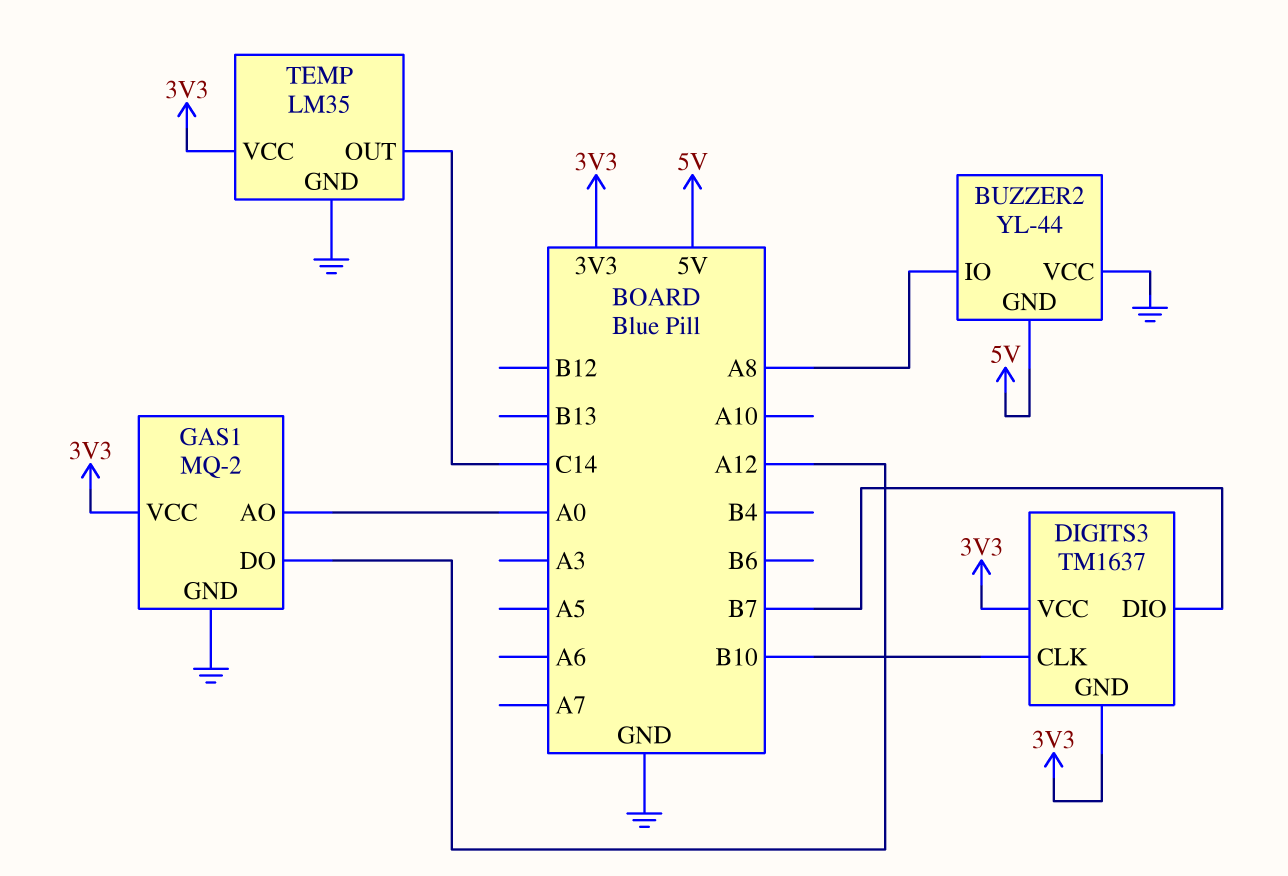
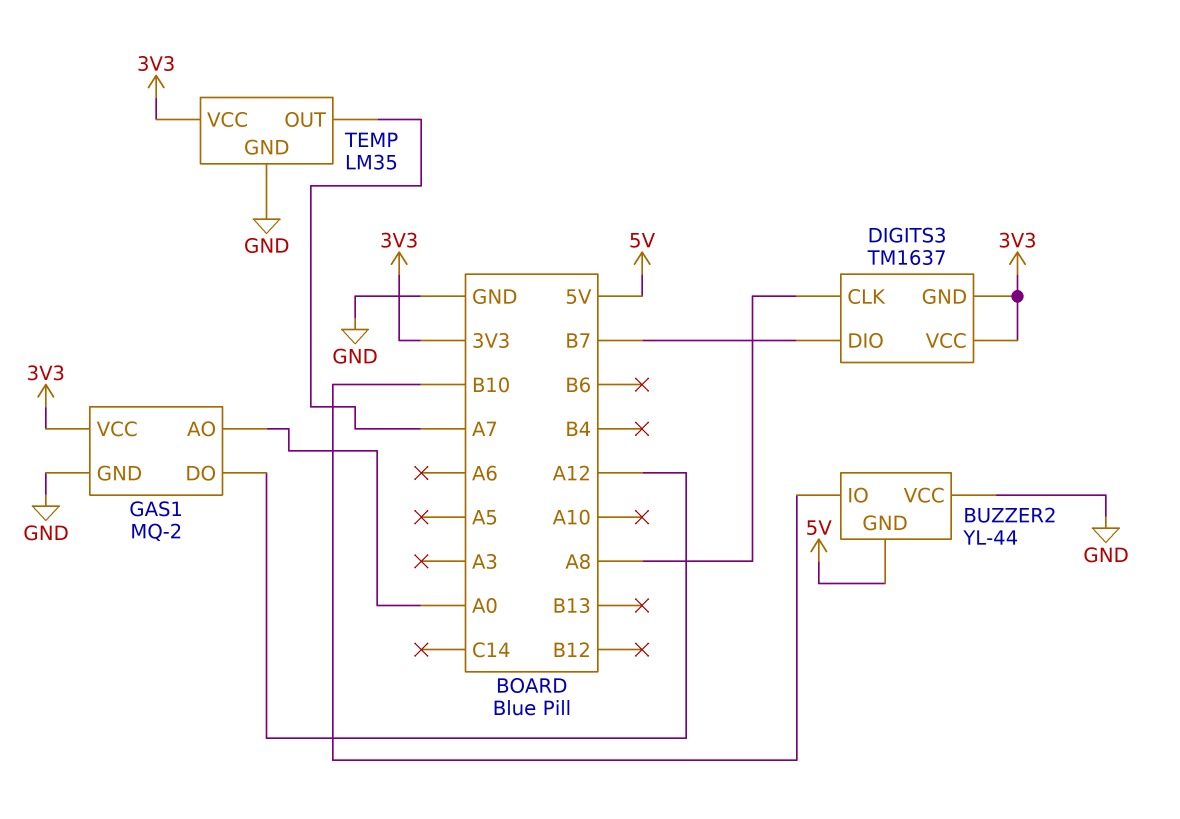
BUZZER2 pin IO: A8 -> B10
DIGITS3 pin CLK: B10 -> A8
TEMP pin OUT: C14 -> A7

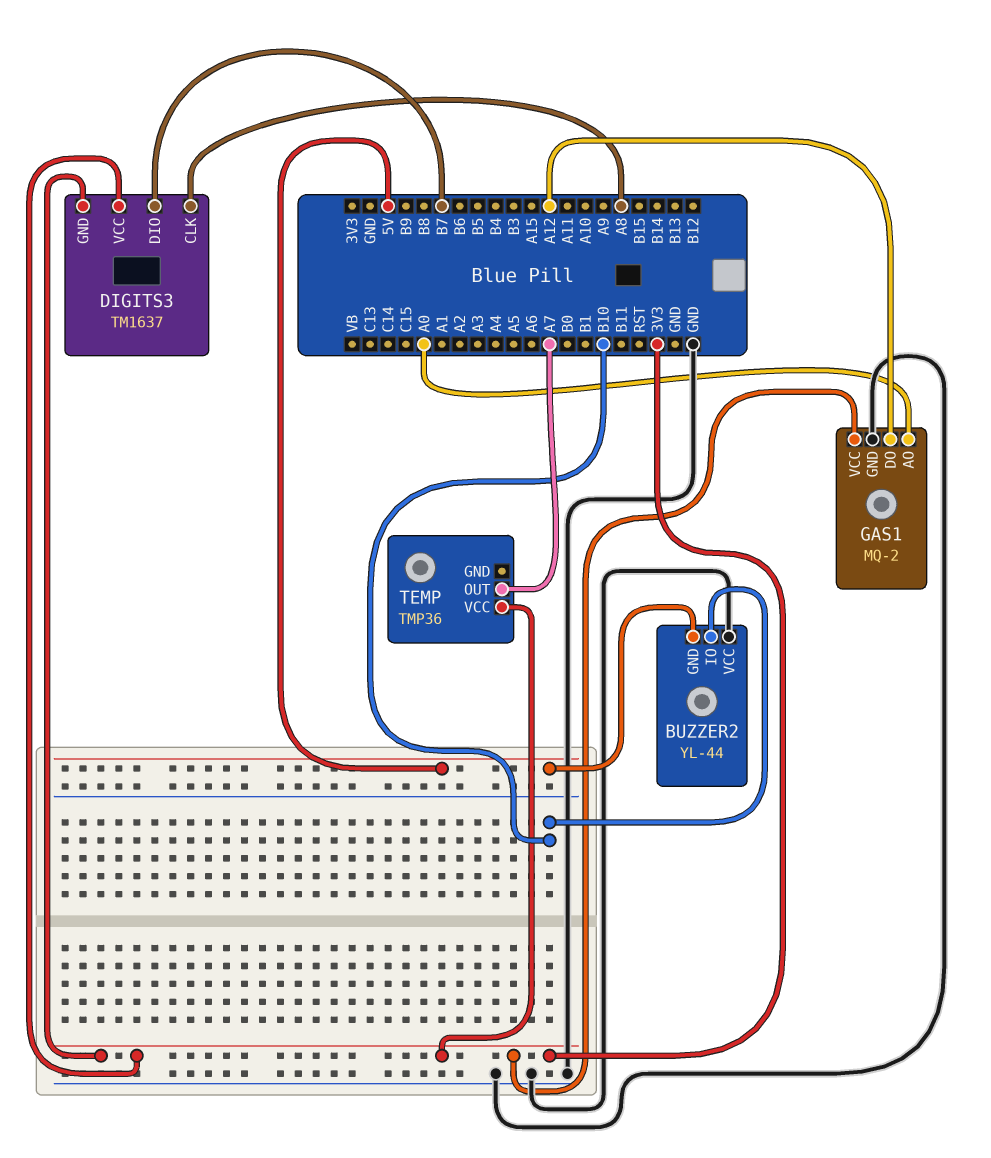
TEMP: LM35 -> TMP36
TEMP pin GND: GND -> none

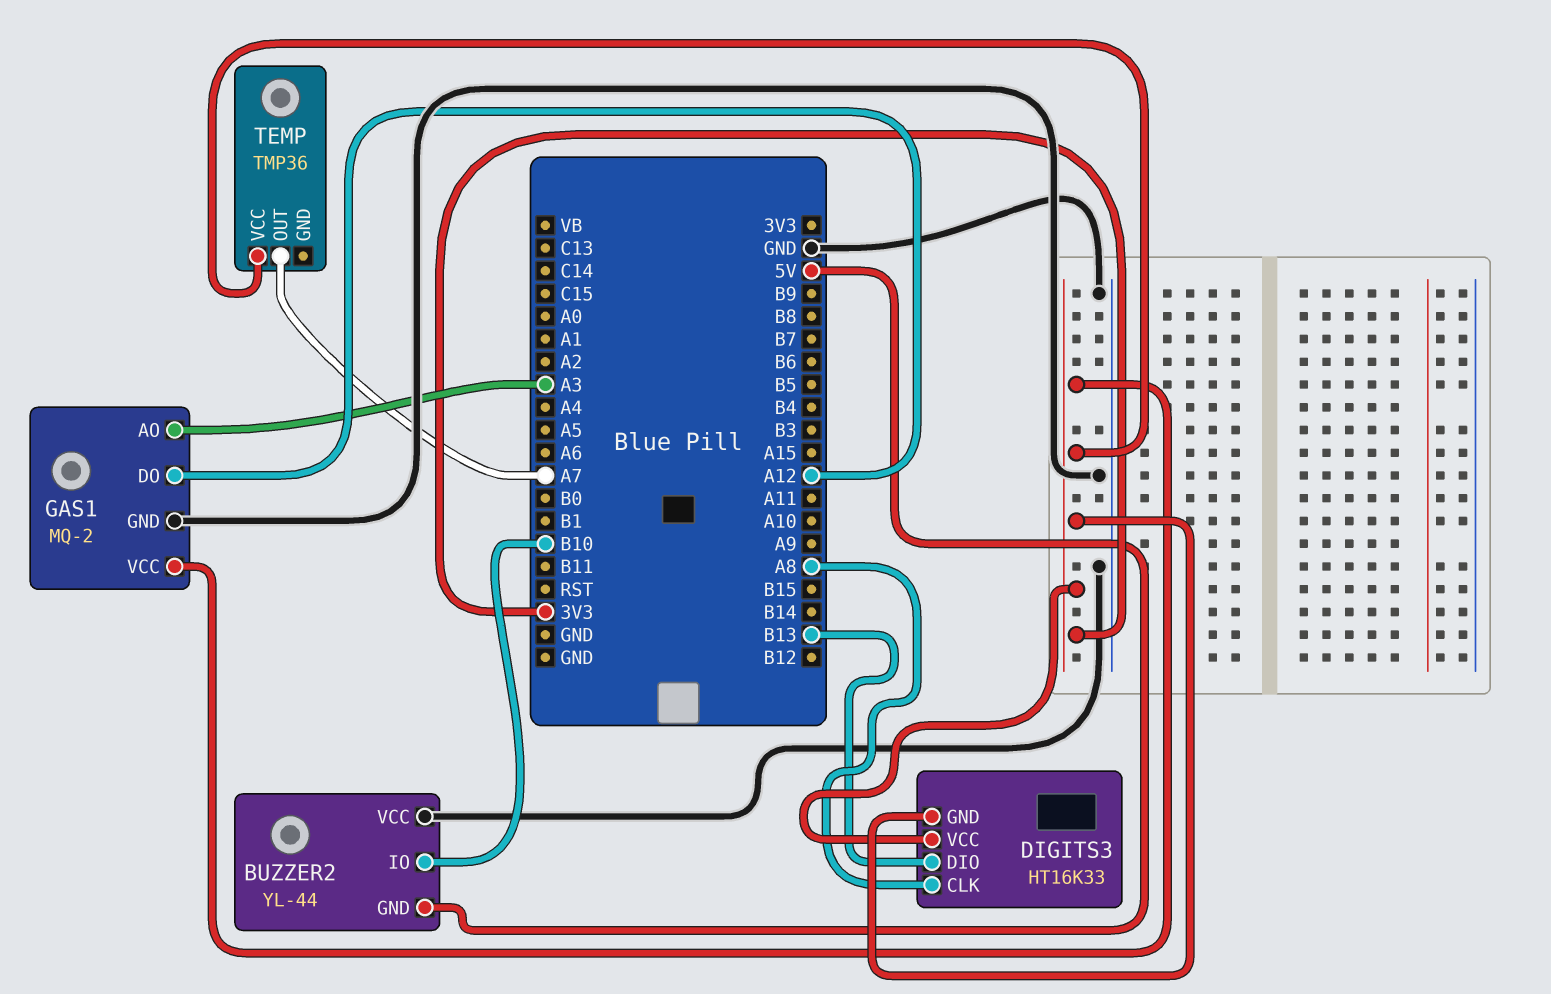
DIGITS3: TM1637 -> HT16K33
DIGITS3 pin DIO: B7 -> B13
GAS1 pin AO: A0 -> A3

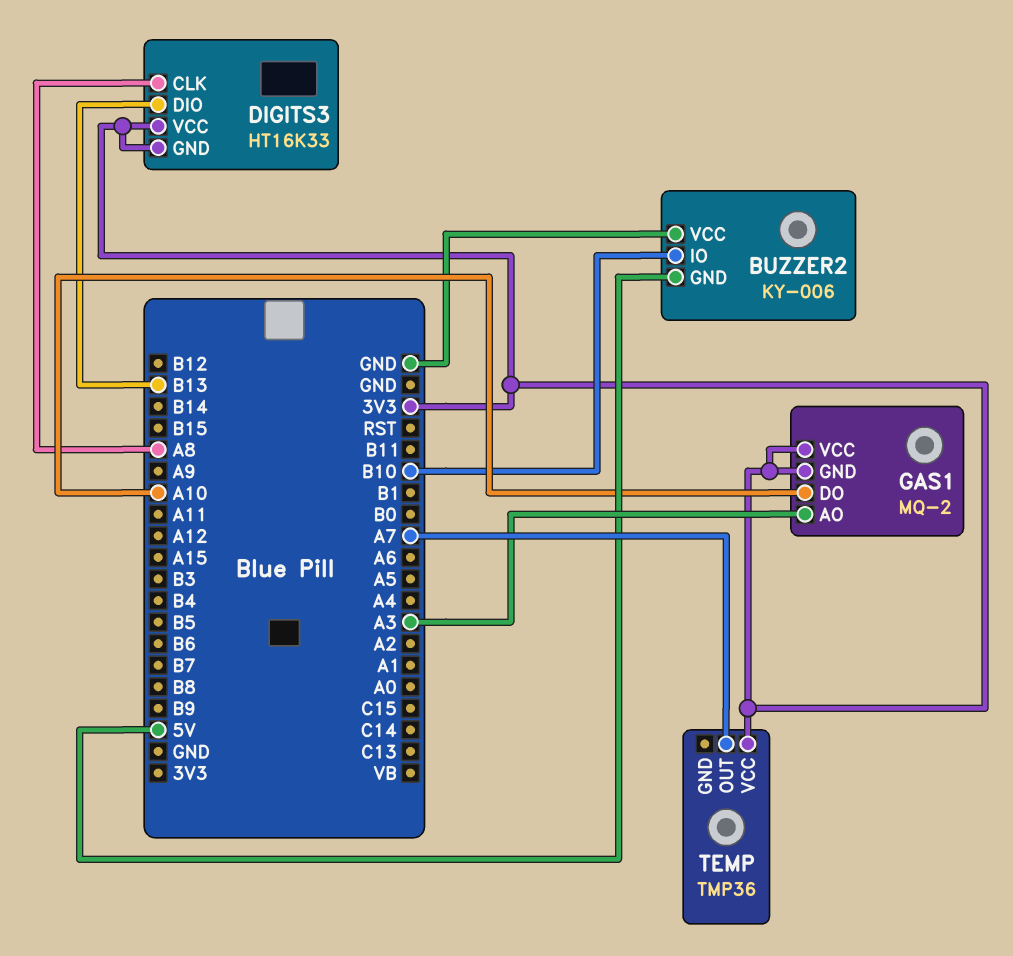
BUZZER2: YL-44 -> KY-006
GAS1 pin DO: A12 -> A10
GAS1 pin GND: GND -> 3V3

